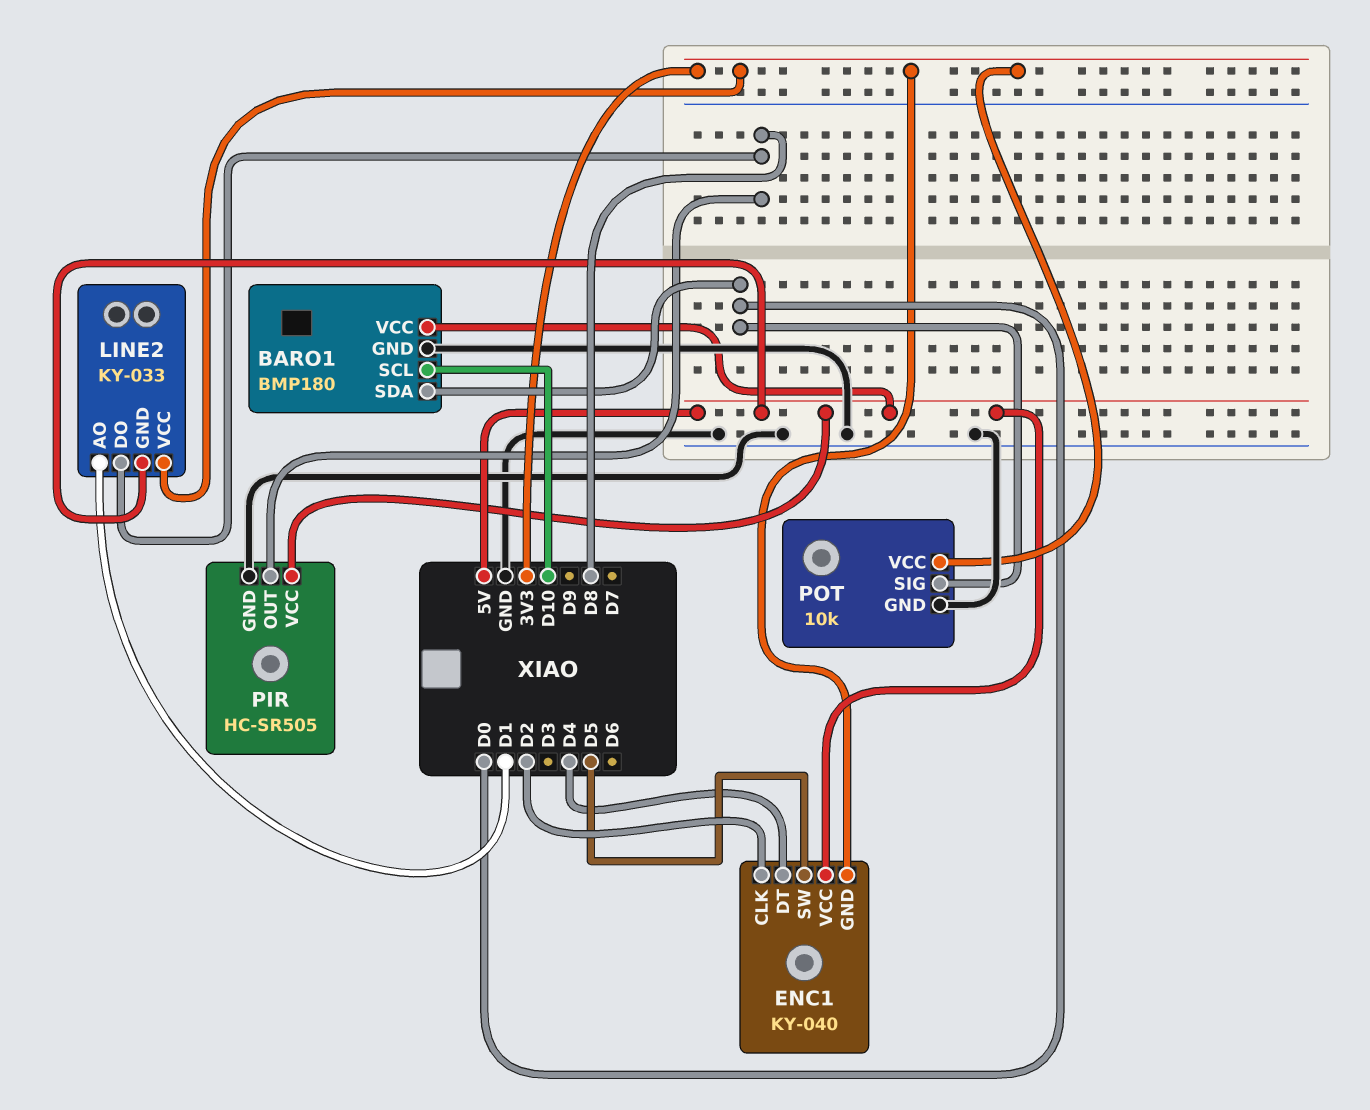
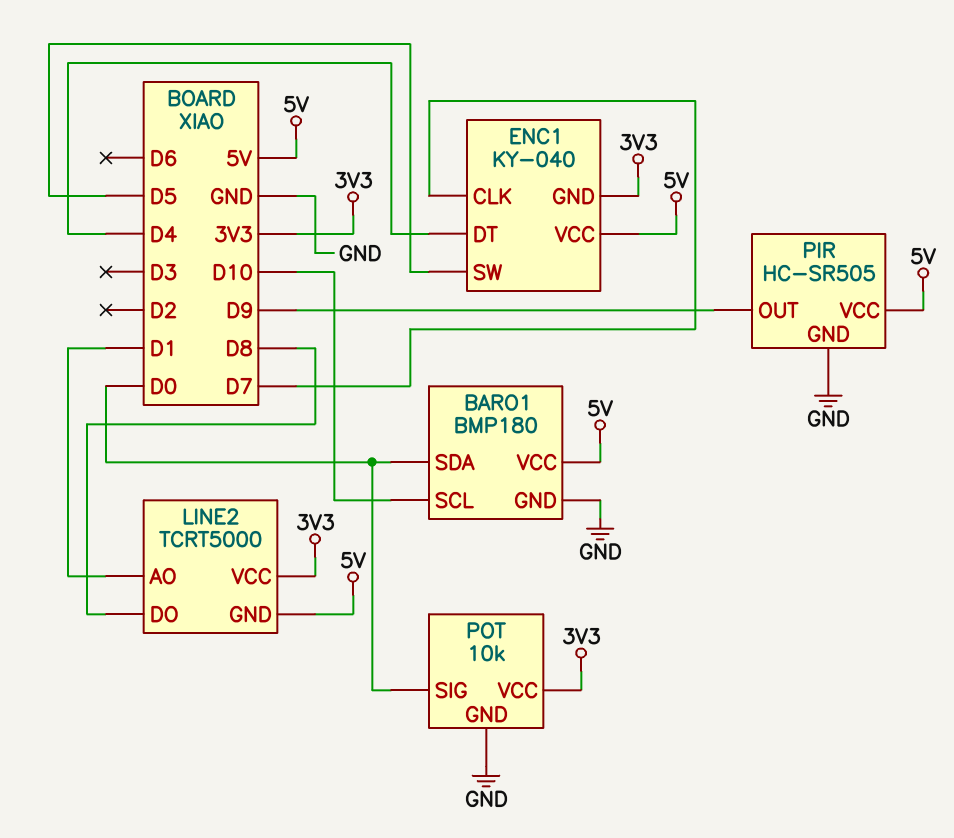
ENC1 pin CLK: D2 -> D7
LINE2: KY-033 -> TCRT5000
PIR pin OUT: D8 -> D9

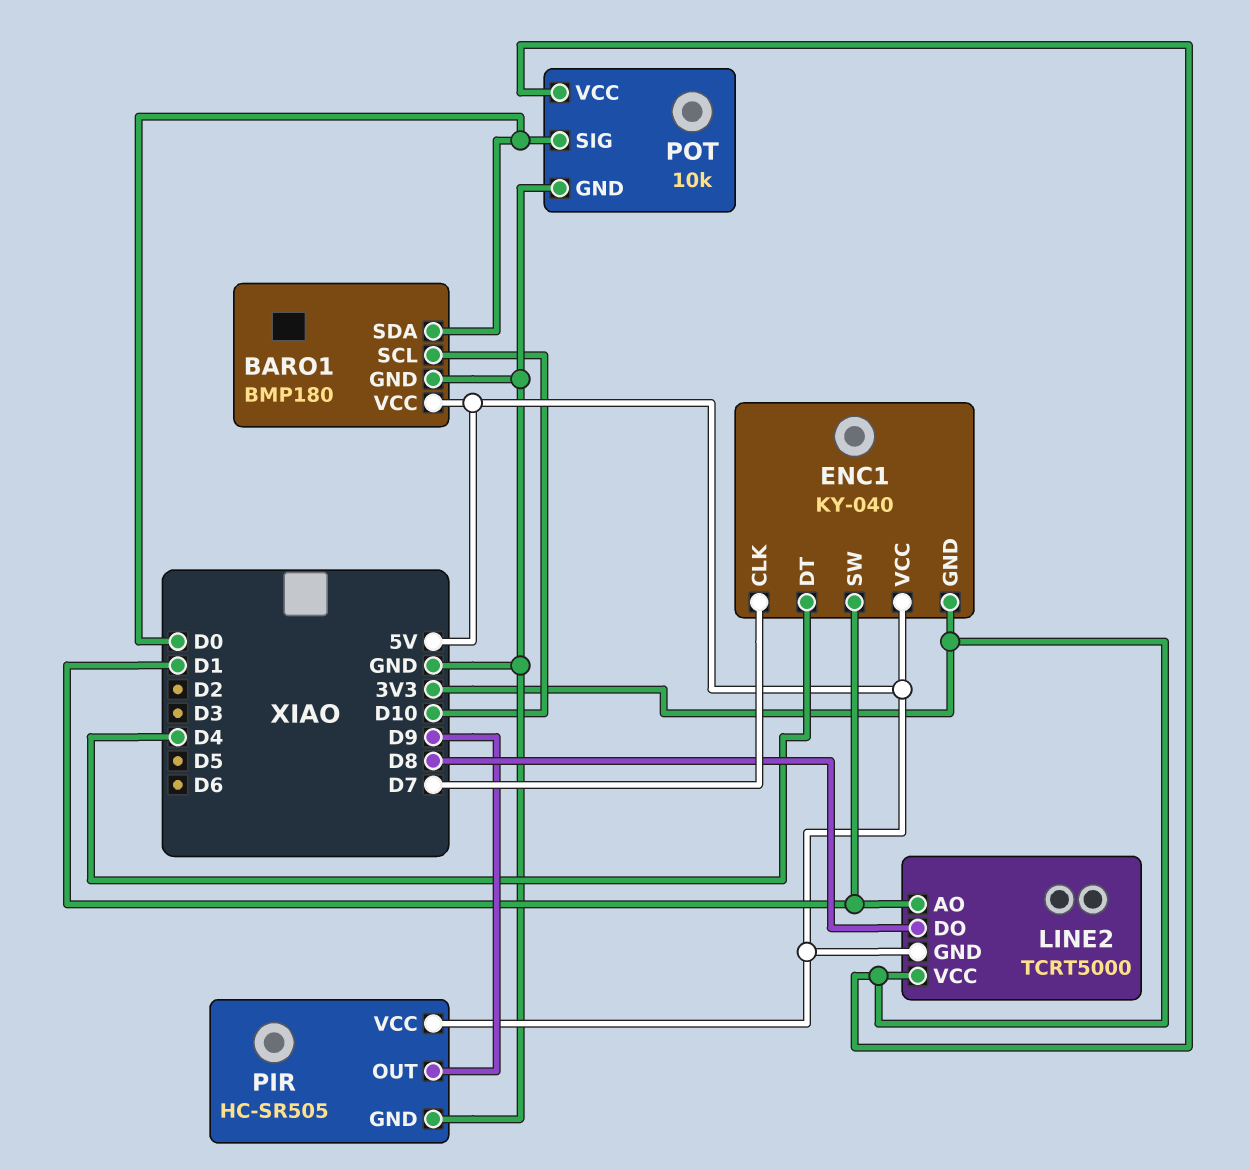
ENC1 pin SW: D5 -> D1

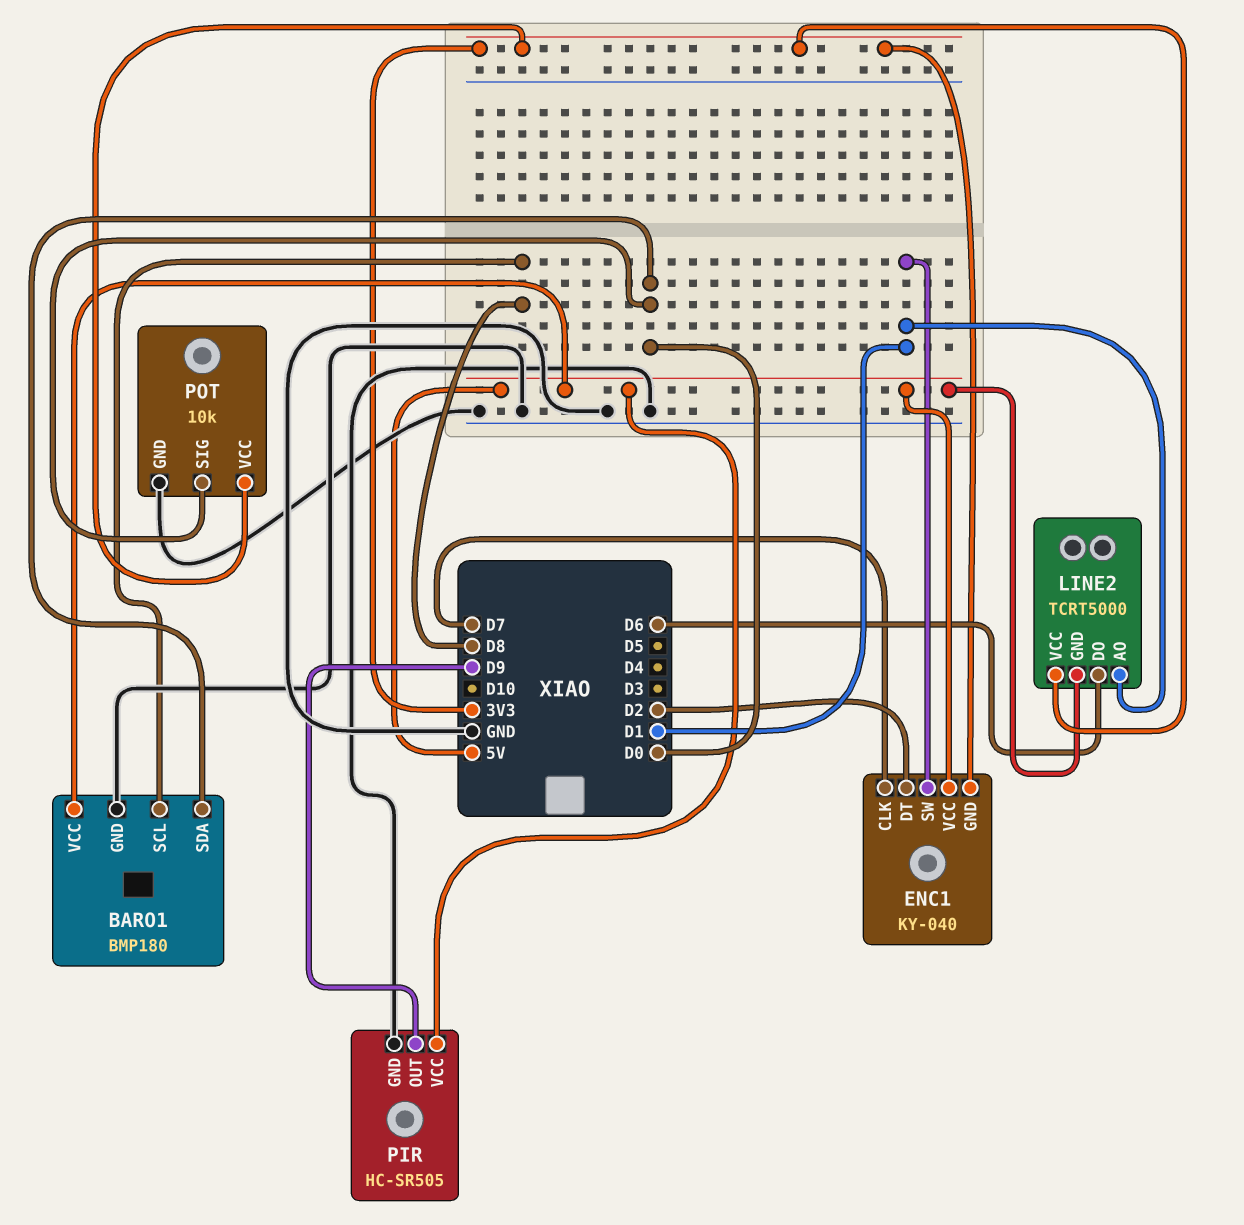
BARO1 pin SCL: D10 -> D8
ENC1 pin DT: D4 -> D2
LINE2 pin DO: D8 -> D6

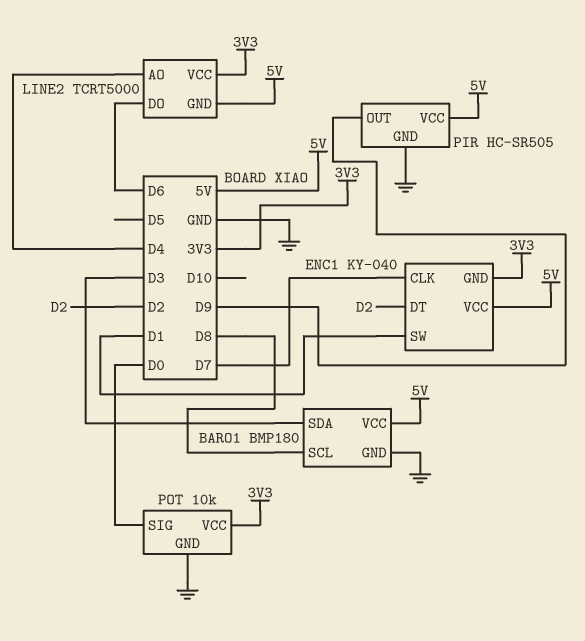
BARO1 pin SDA: D0 -> D3
LINE2 pin AO: D1 -> D4

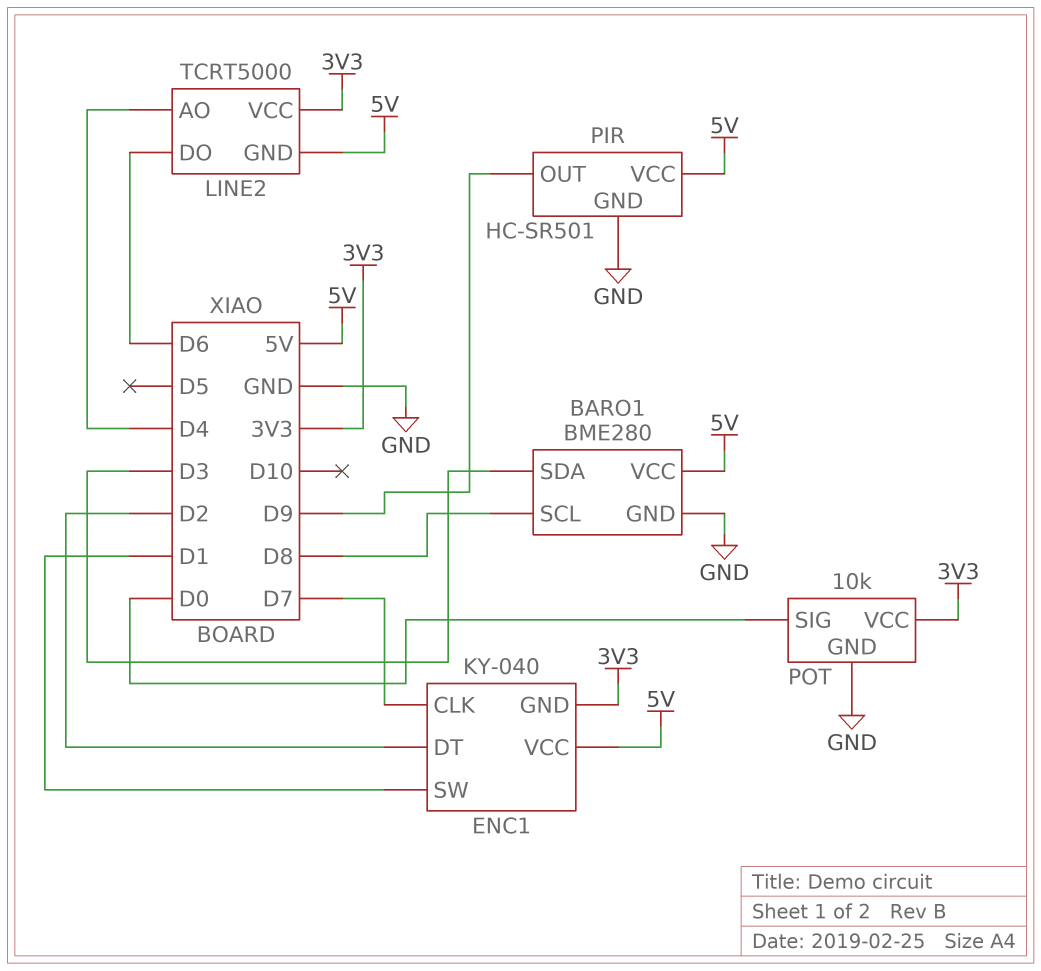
BARO1: BMP180 -> BME280
PIR: HC-SR505 -> HC-SR501

